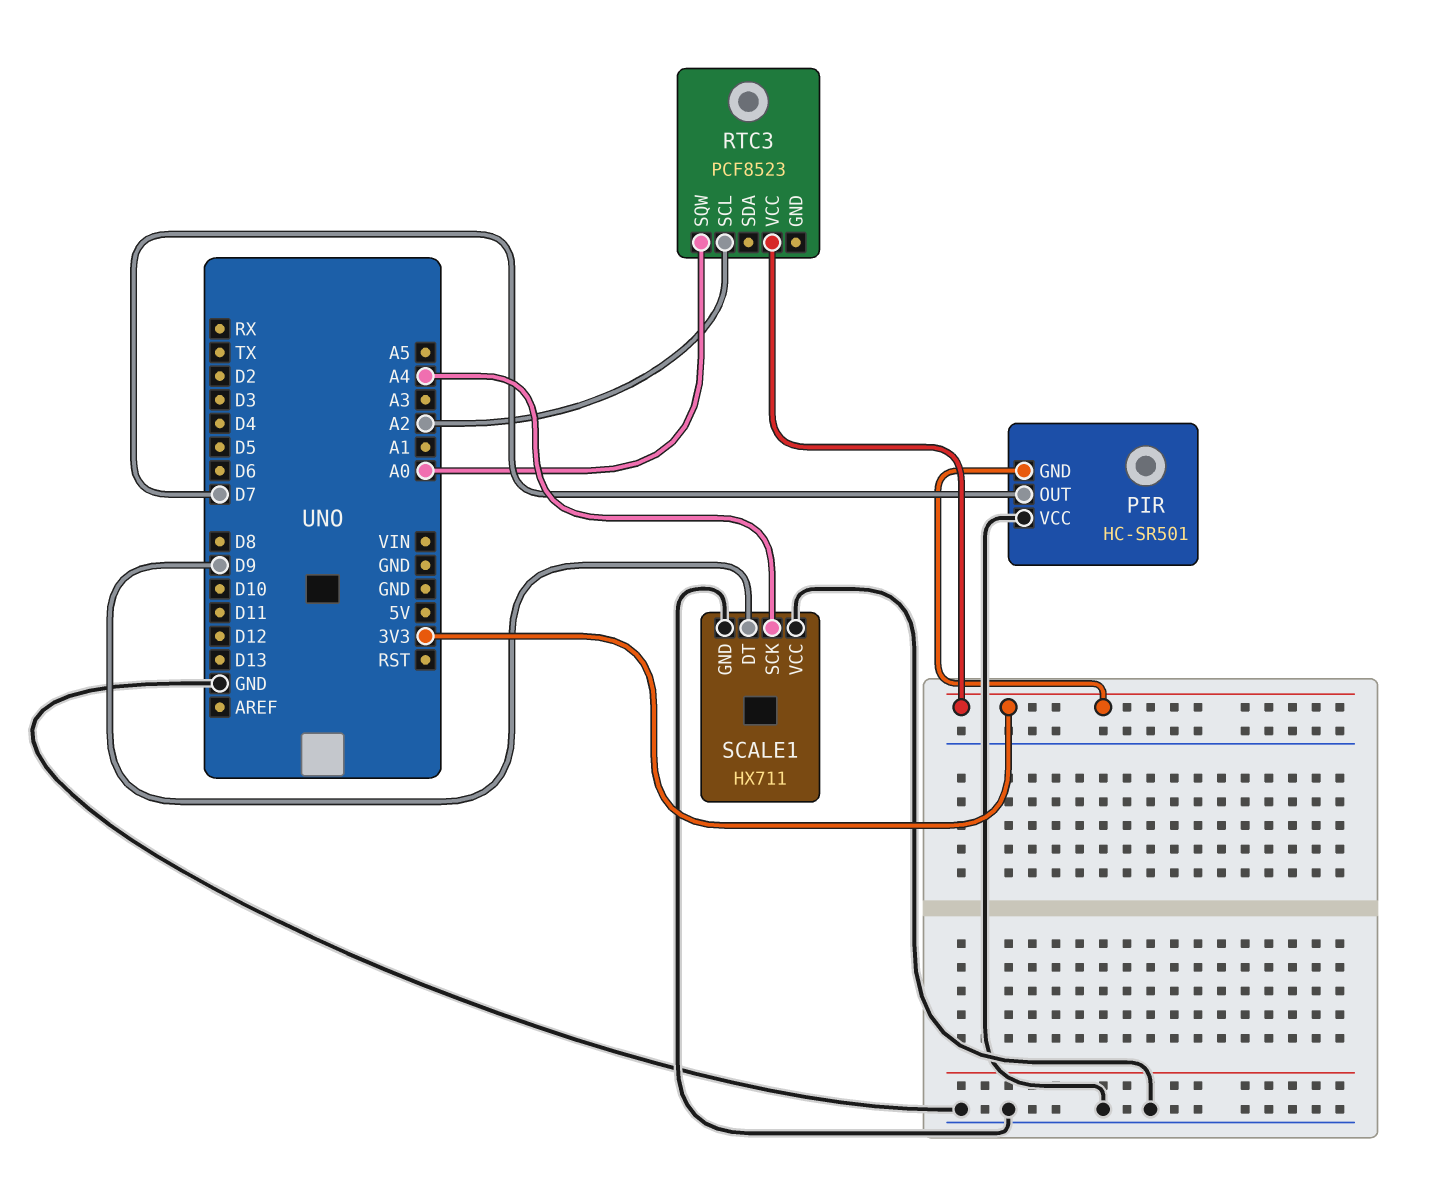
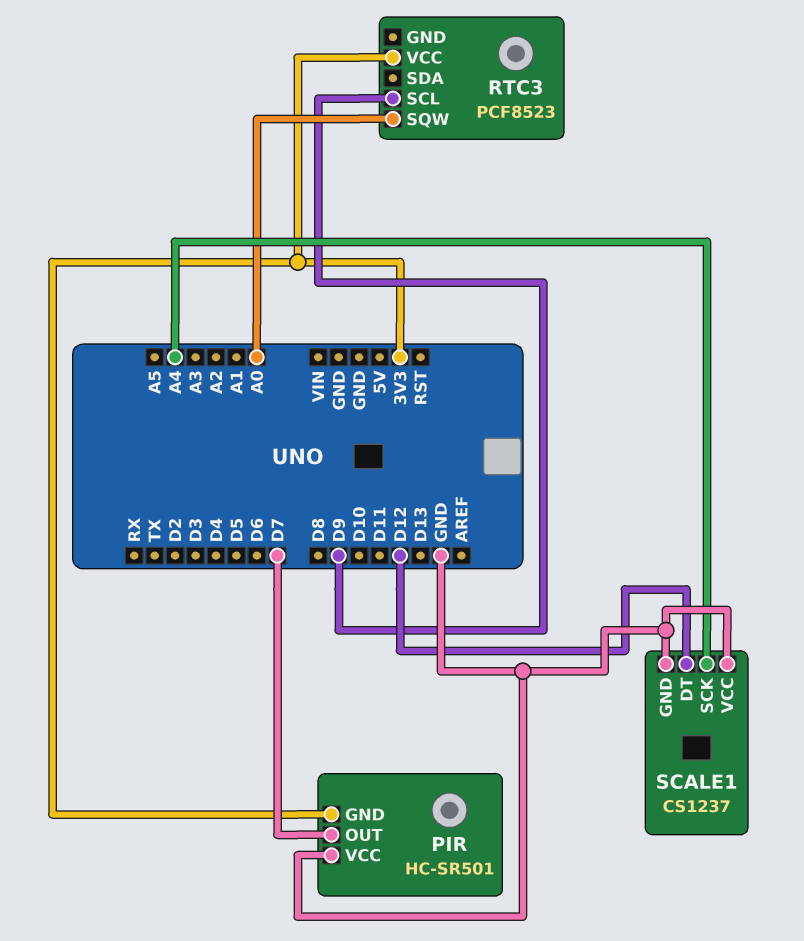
RTC3 pin SCL: A2 -> D9
SCALE1: HX711 -> CS1237
SCALE1 pin DT: D9 -> D12

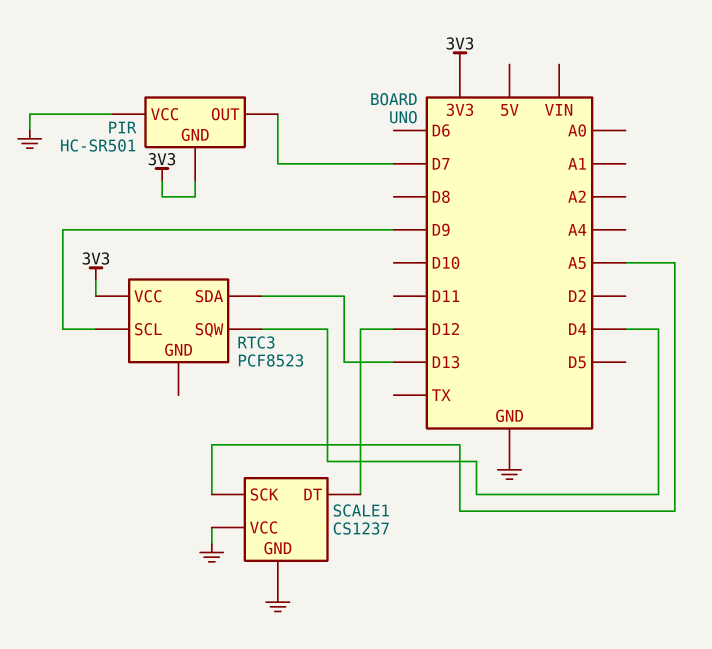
RTC3 pin SDA: none -> D13
RTC3 pin SQW: A0 -> D4
SCALE1 pin SCK: A4 -> A5

